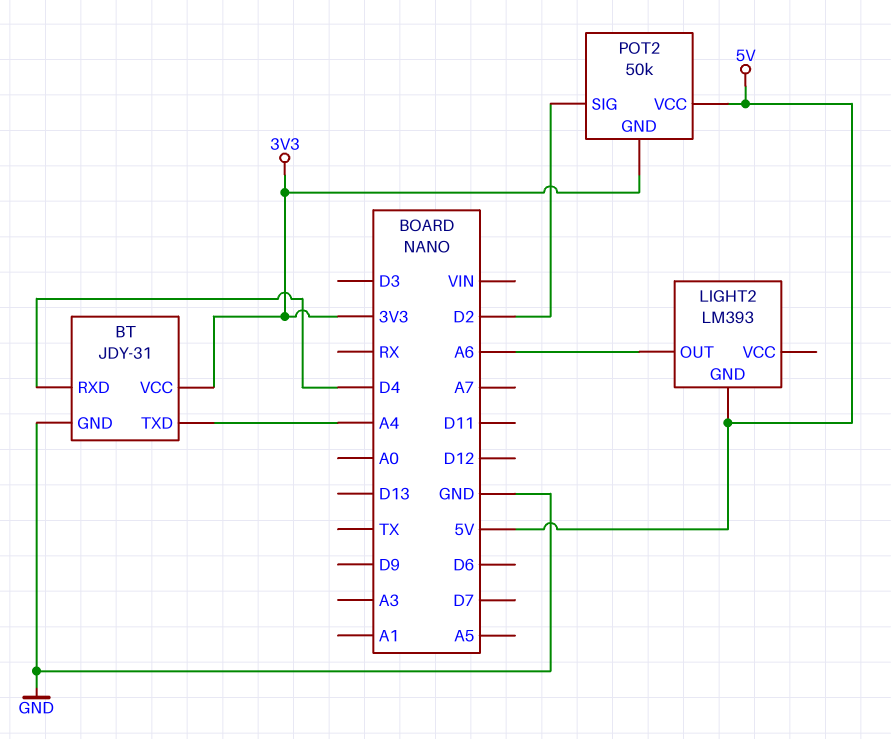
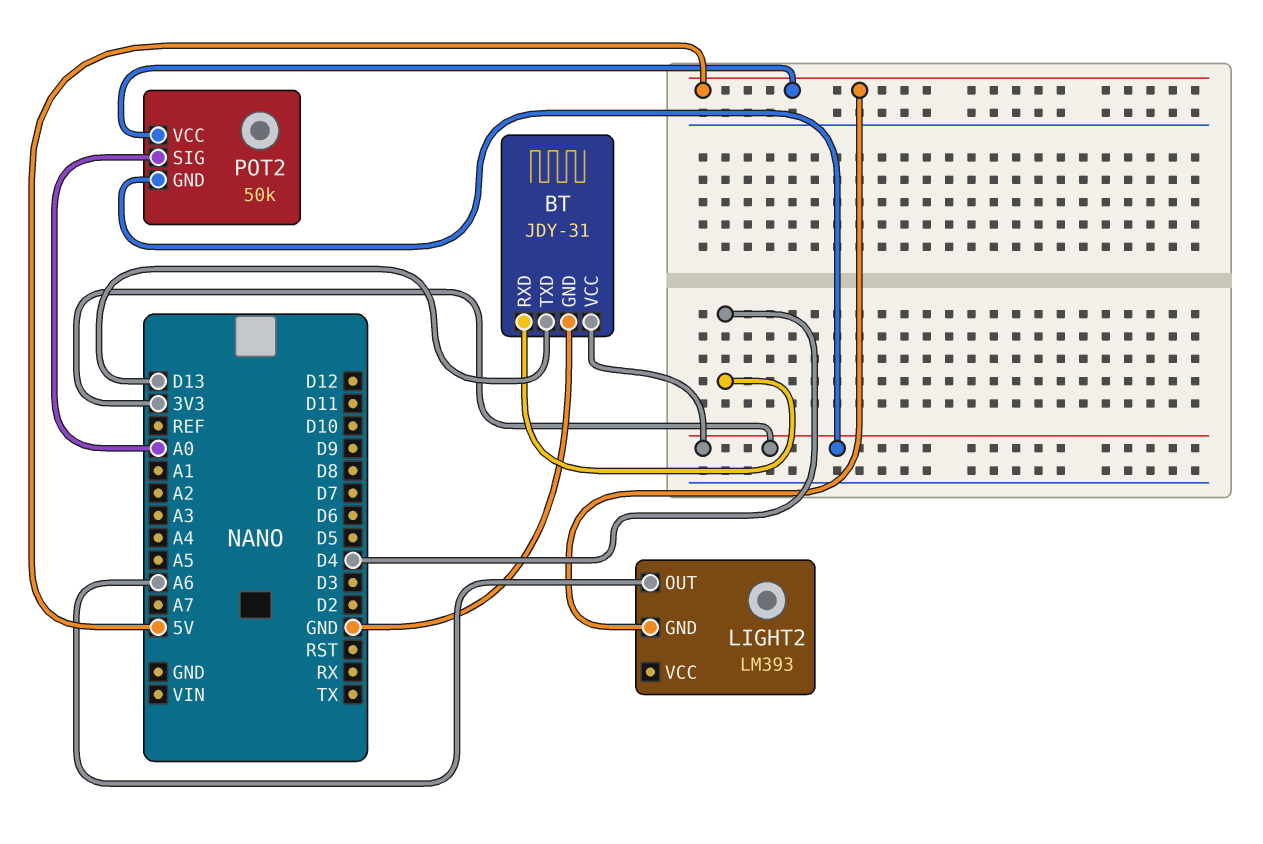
BT pin TXD: A4 -> D13
POT2 pin SIG: D2 -> A0

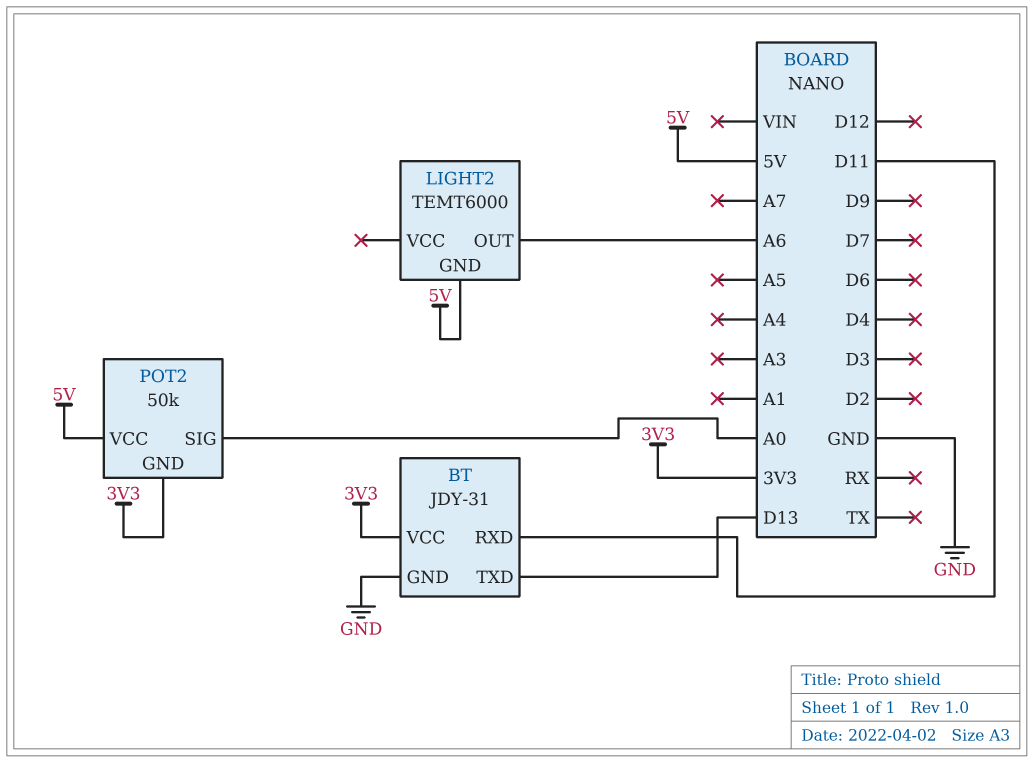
BT pin RXD: D4 -> D11
LIGHT2: LM393 -> TEMT6000

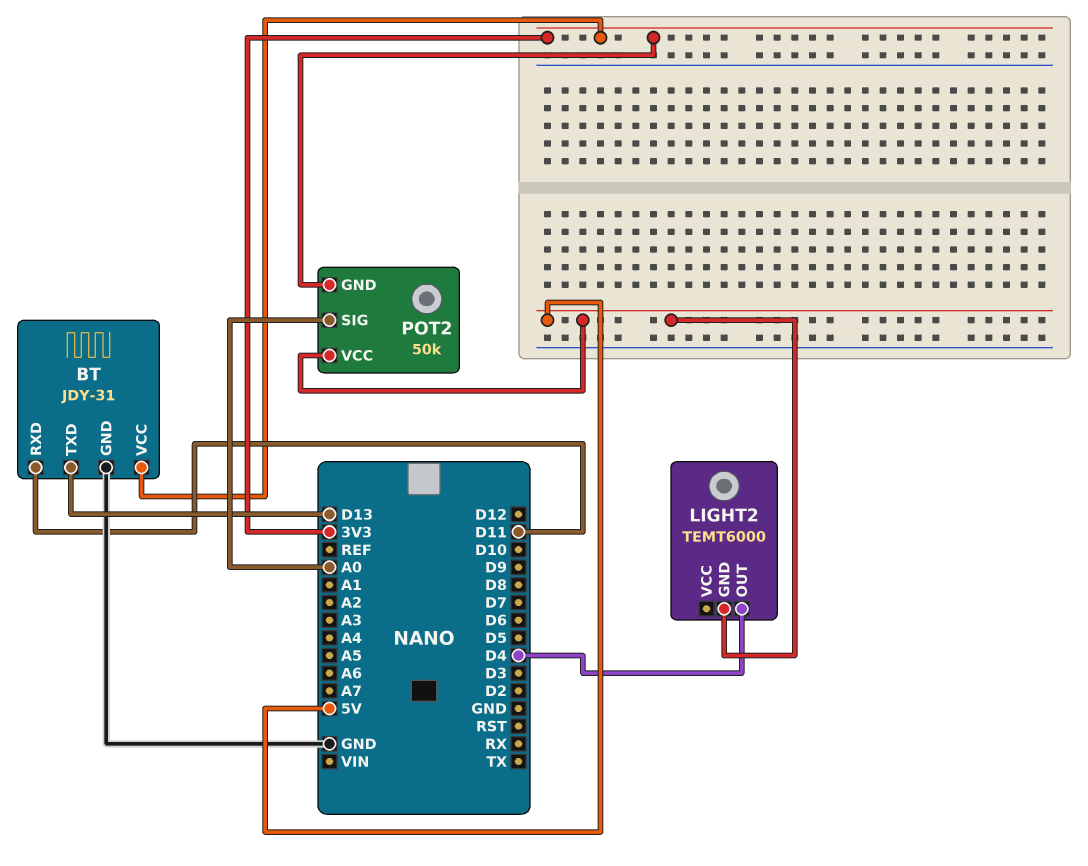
LIGHT2 pin OUT: A6 -> D4

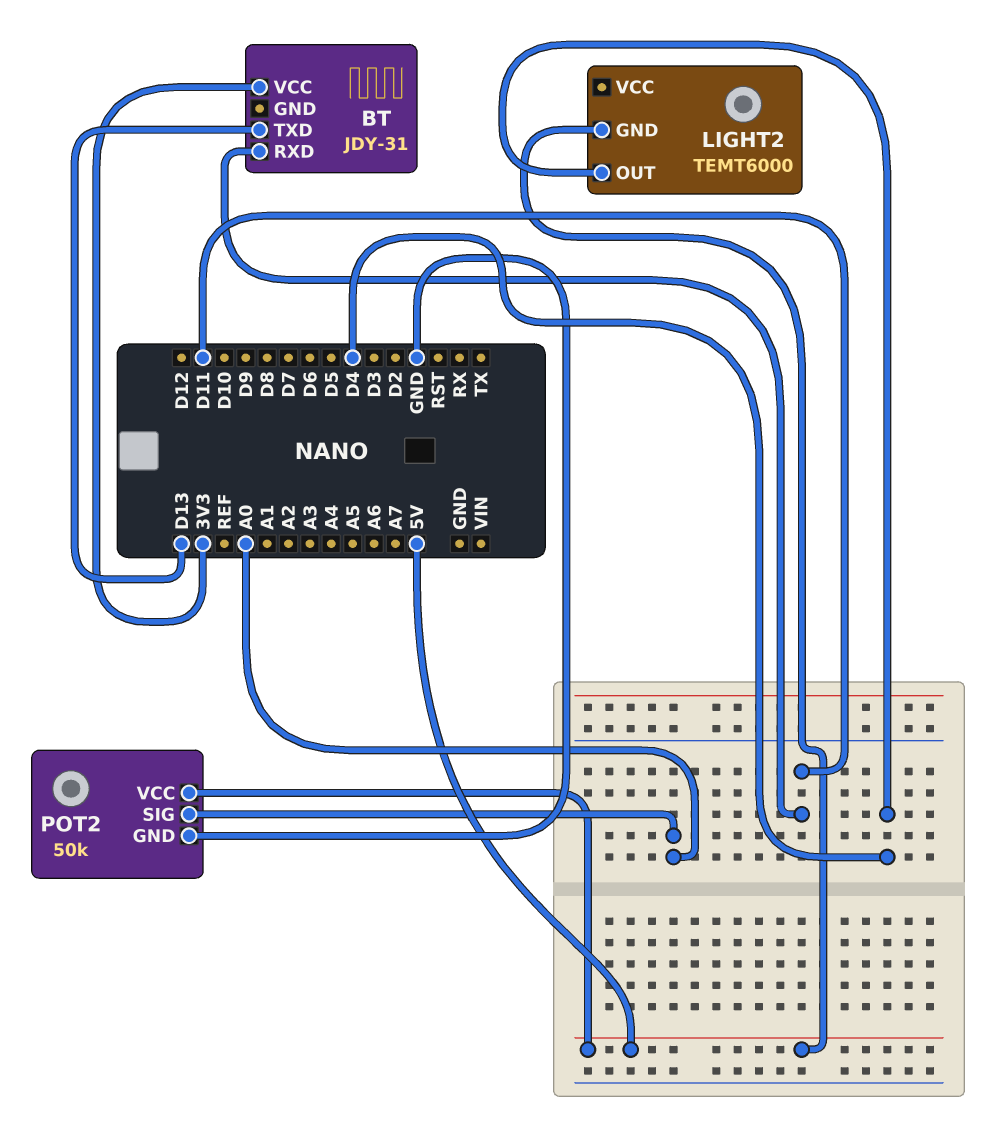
BT pin GND: GND -> none
POT2 pin GND: 3V3 -> GND

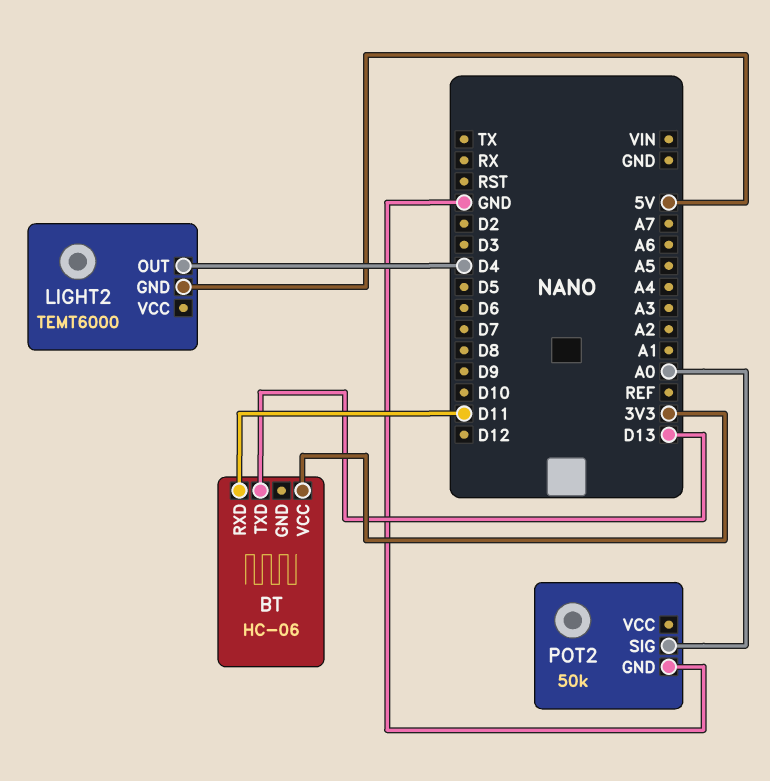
BT: JDY-31 -> HC-06
POT2 pin VCC: 5V -> none

